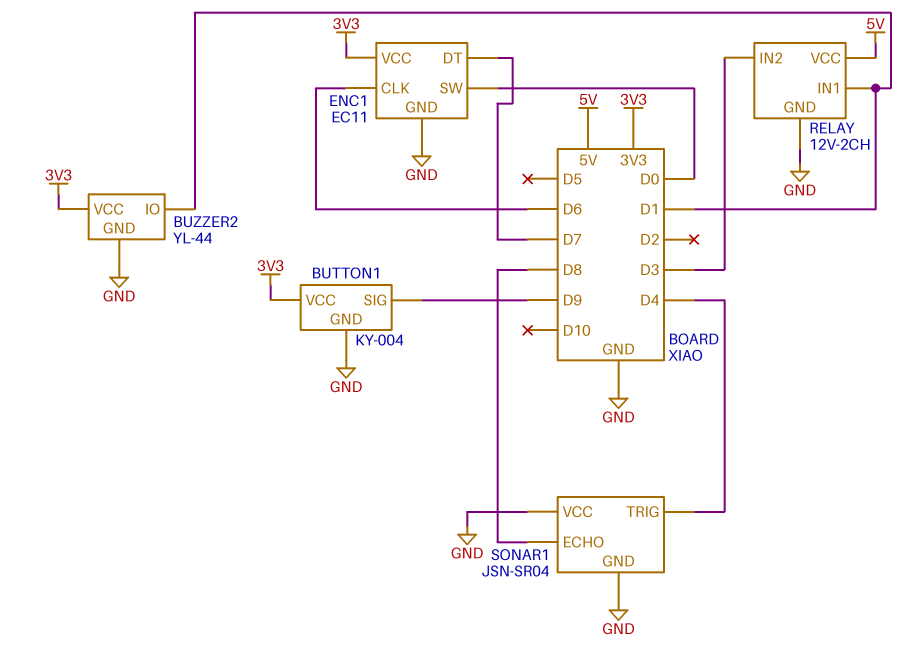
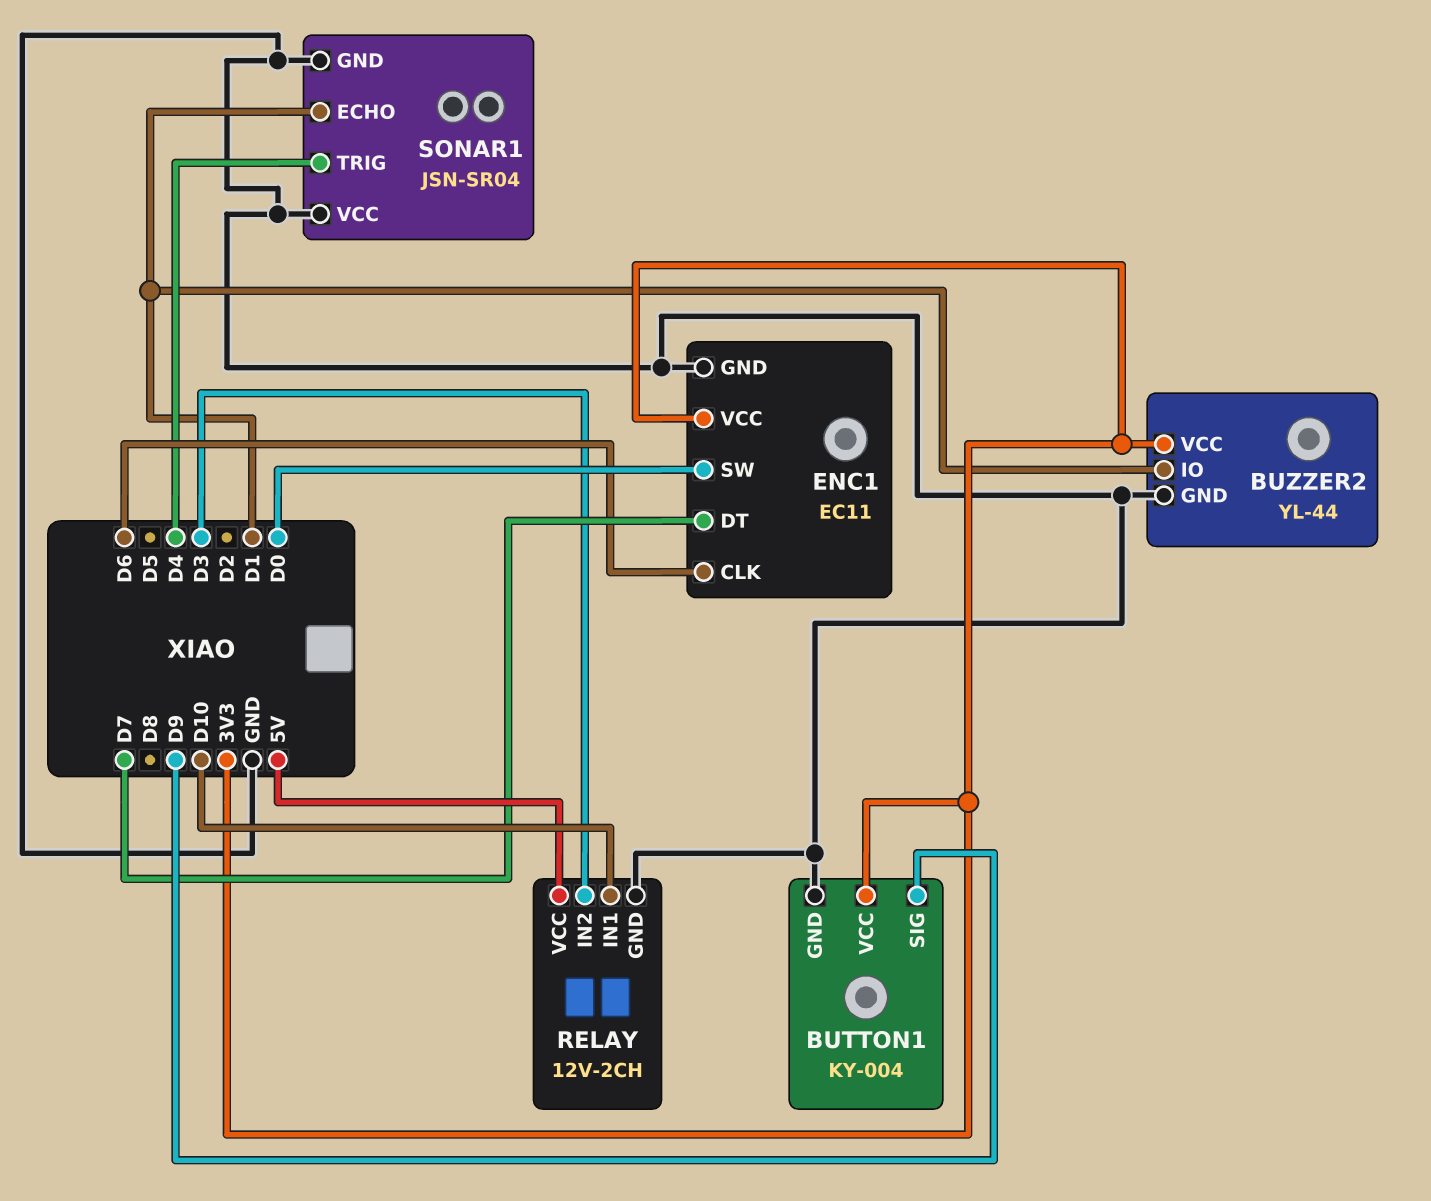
RELAY pin IN1: D1 -> D10
SONAR1 pin ECHO: D8 -> D1

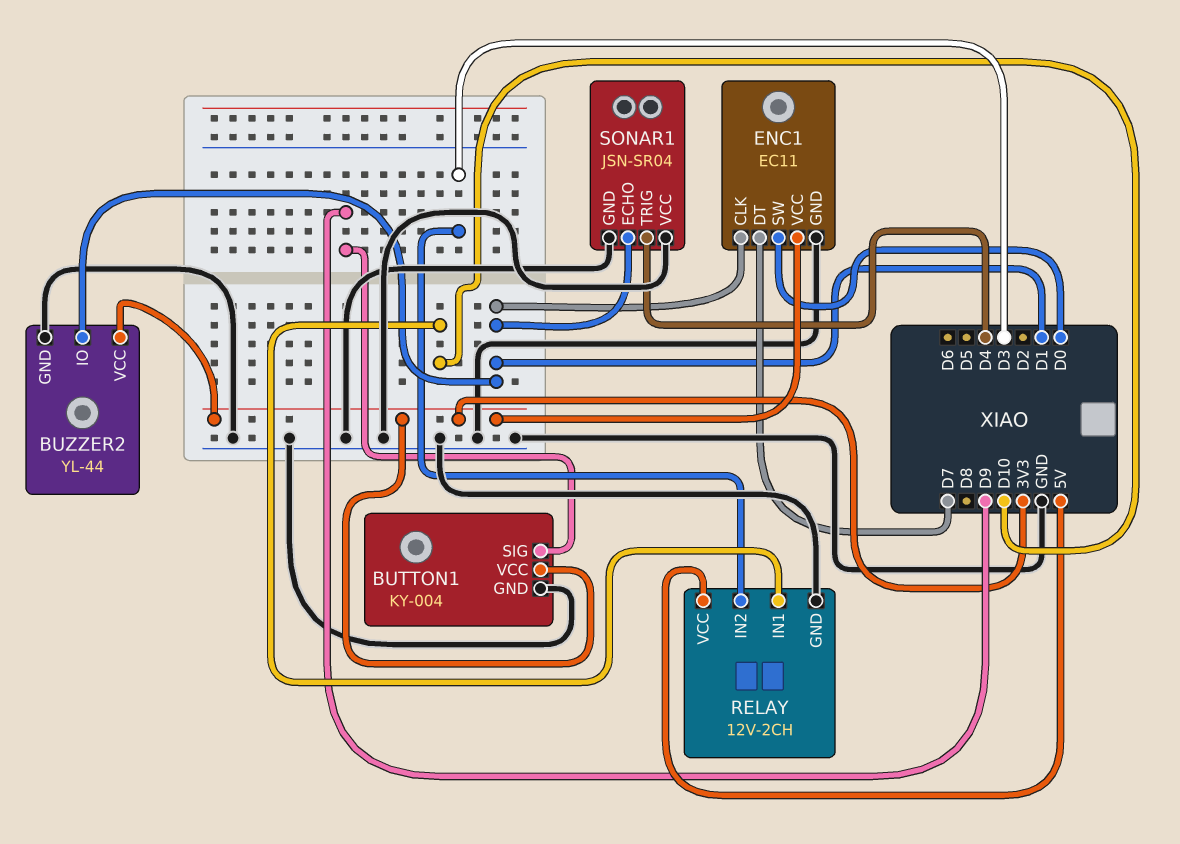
ENC1 pin CLK: D6 -> D1

